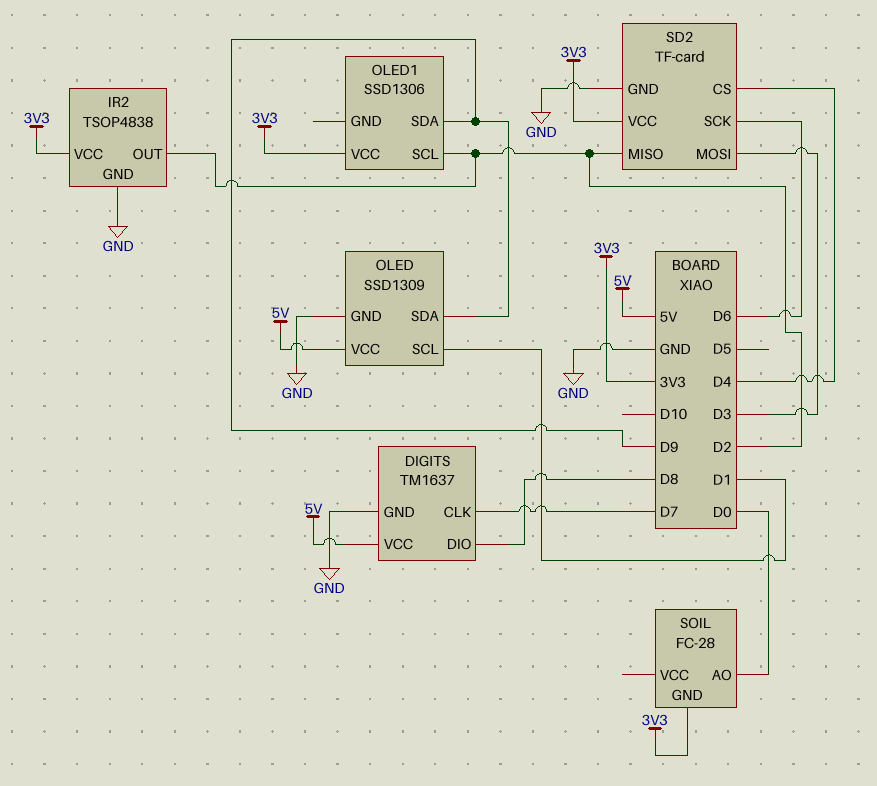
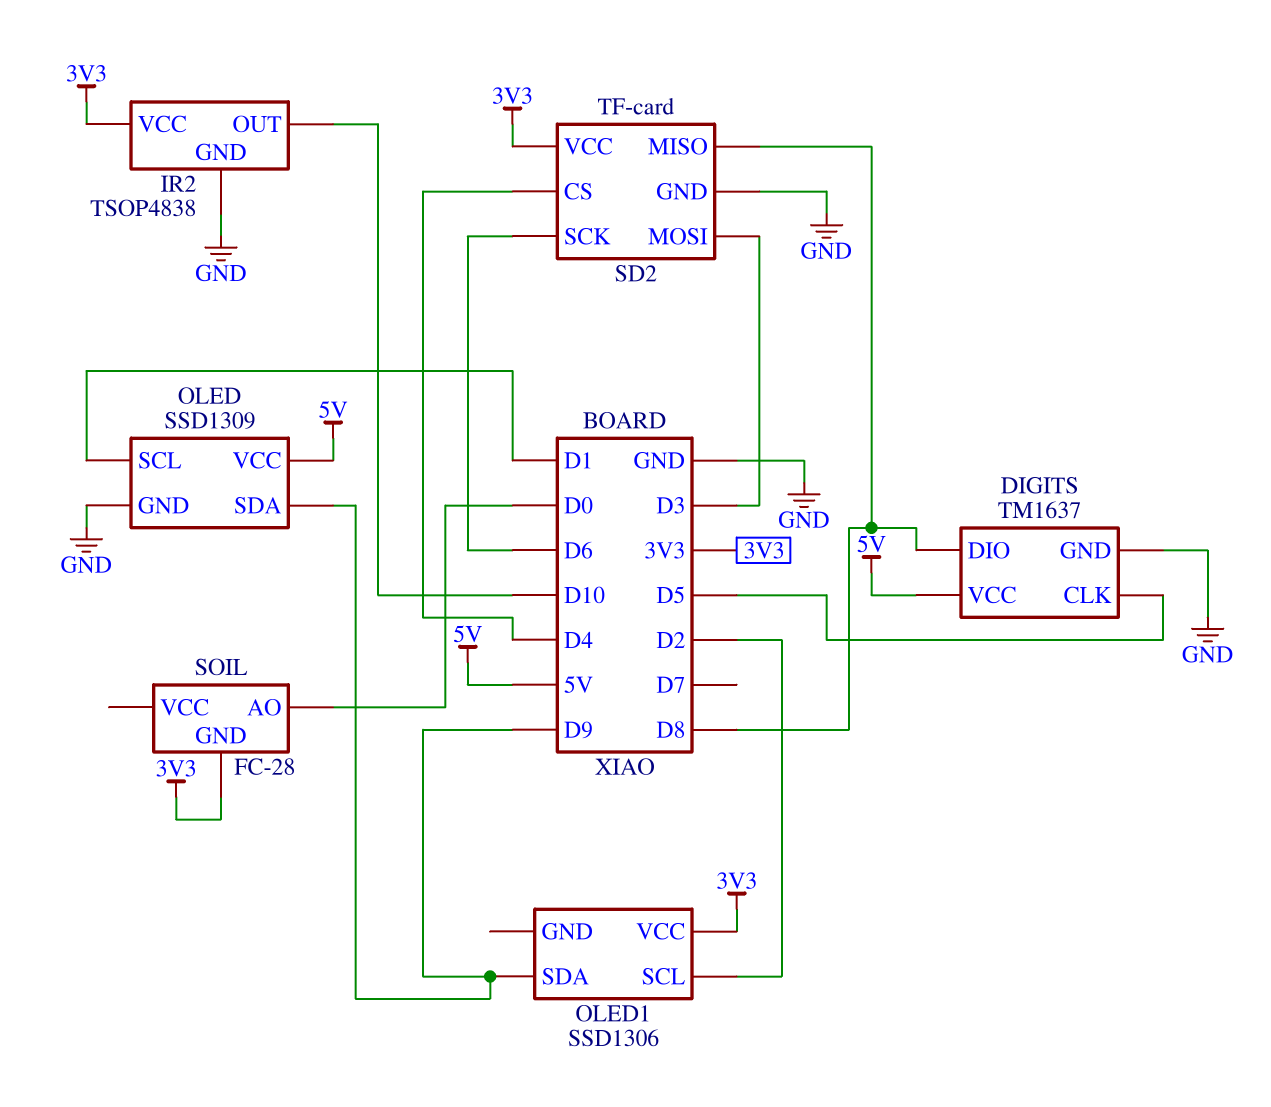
DIGITS pin CLK: D7 -> D5
IR2 pin OUT: D2 -> D10
SD2 pin MISO: D2 -> D8

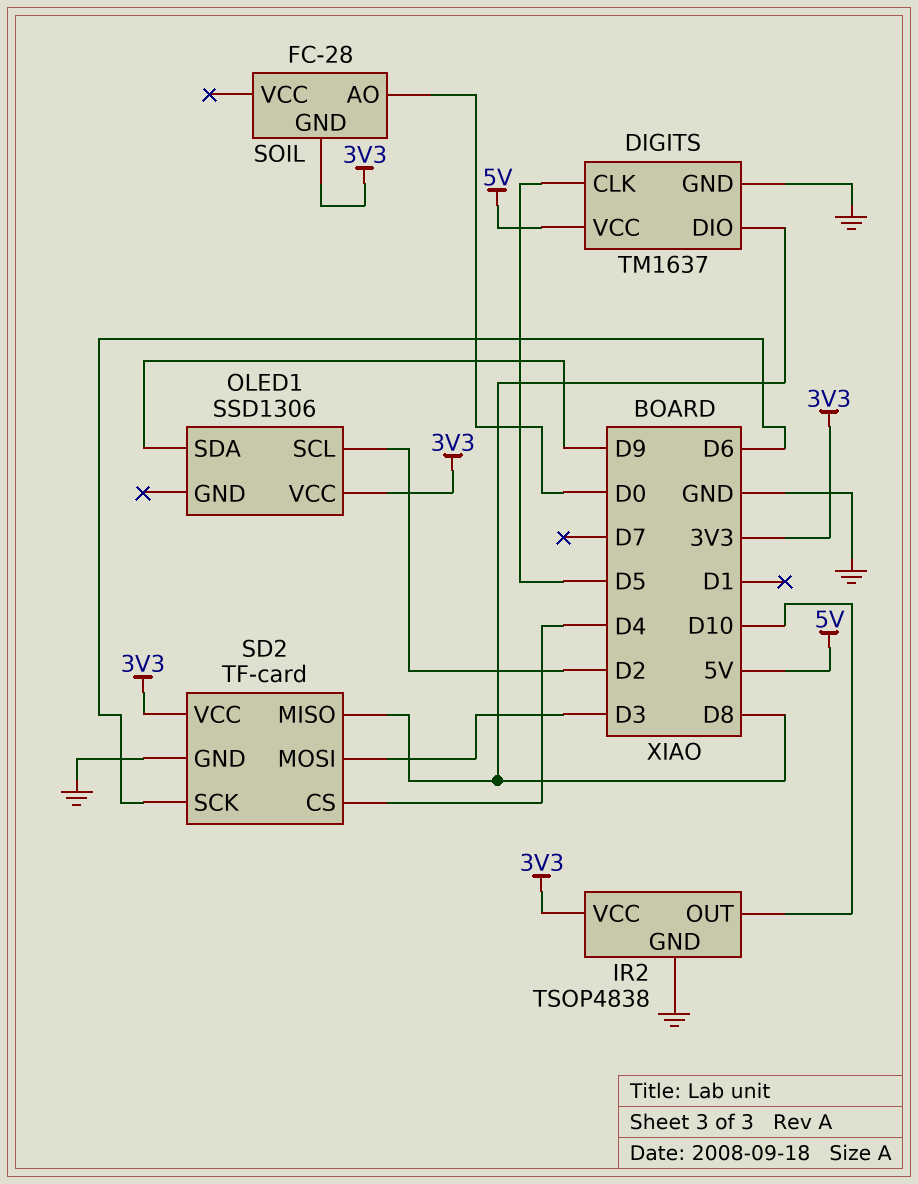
OLED: SSD1309 -> none
OLED pin GND: GND -> none
OLED pin SCL: D1 -> none
OLED pin SDA: D9 -> none
OLED pin VCC: 5V -> none

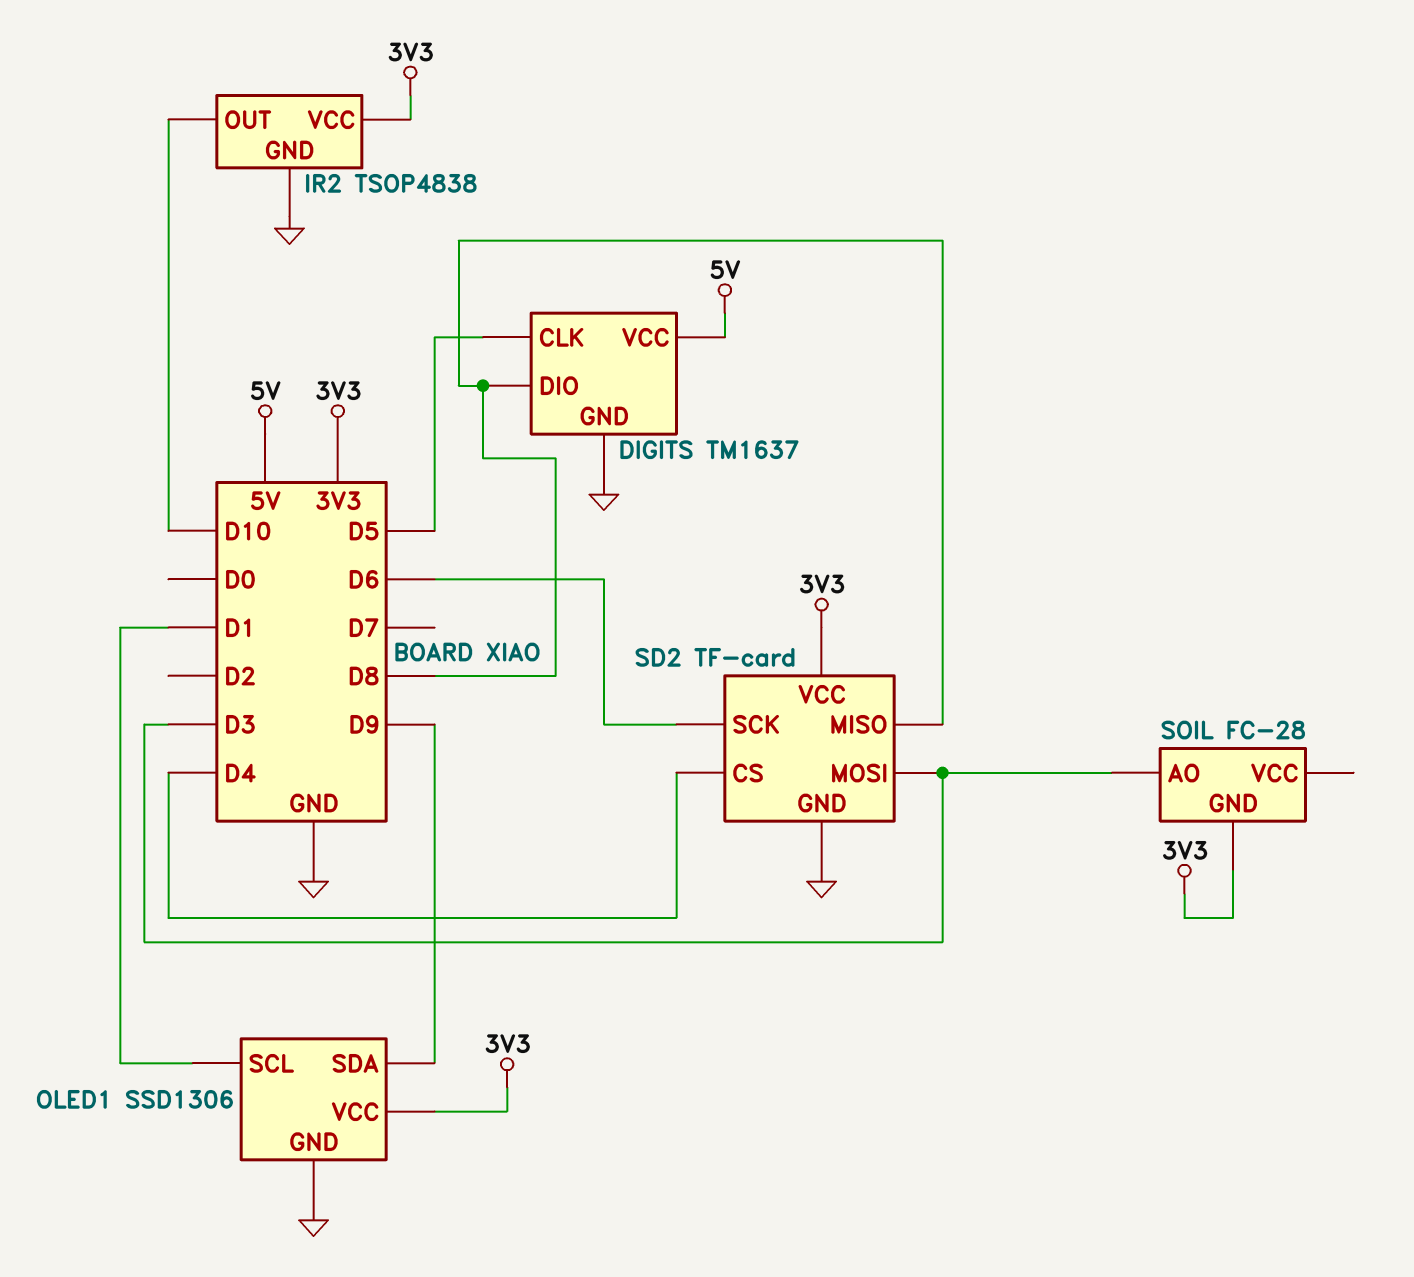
OLED1 pin GND: none -> GND
OLED1 pin SCL: D2 -> D1
SOIL pin AO: D0 -> D3

